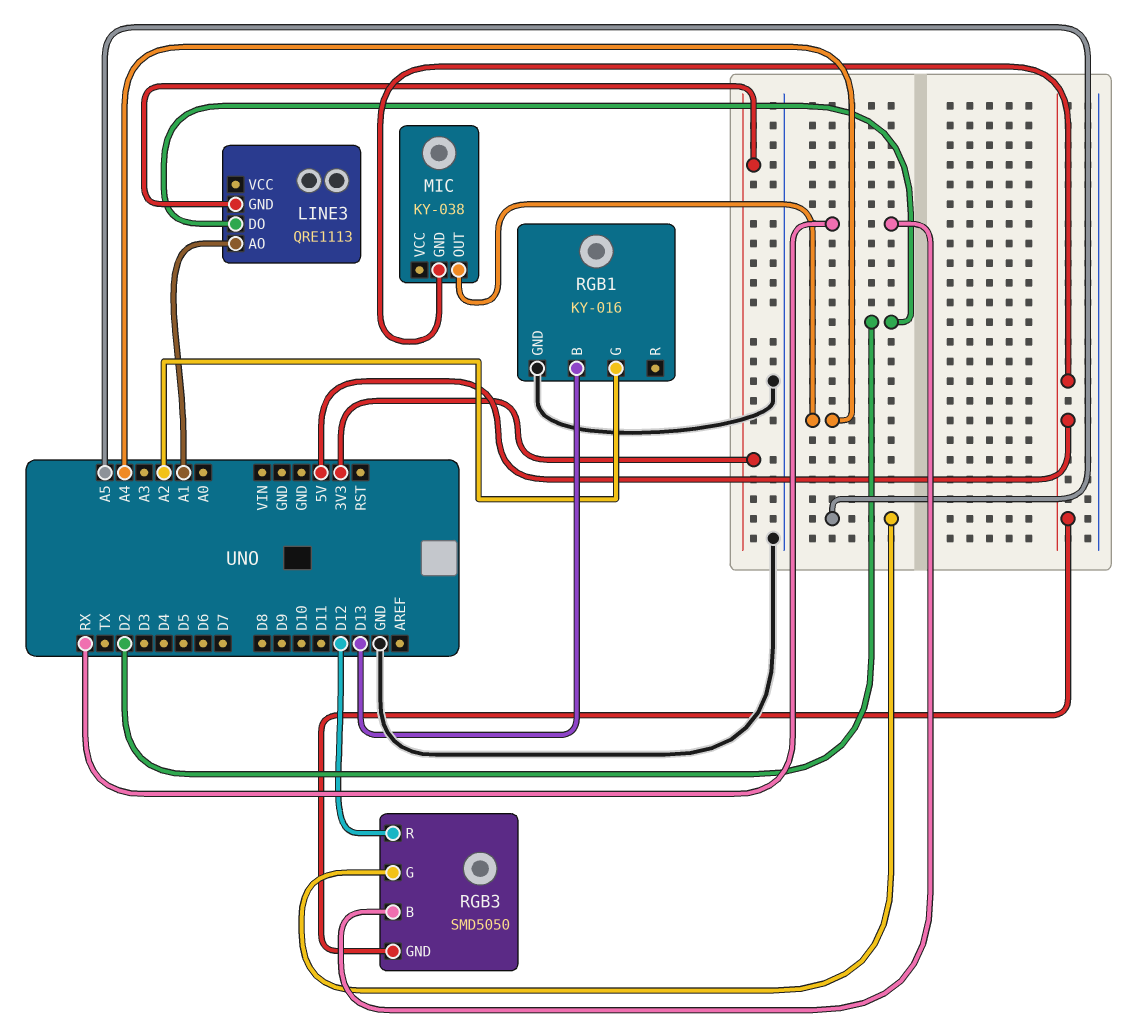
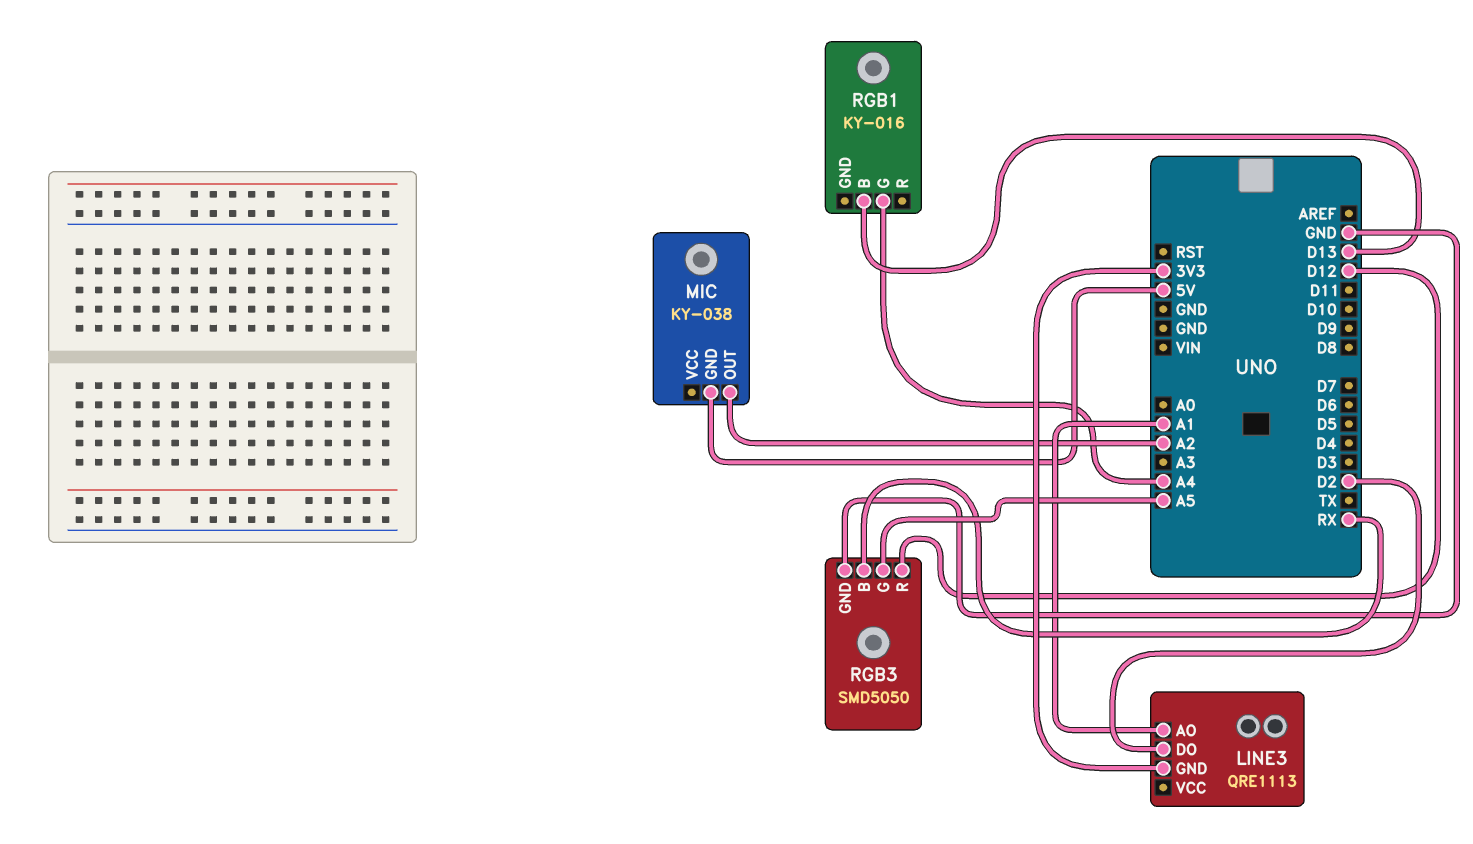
MIC pin OUT: A4 -> A2
RGB1 pin G: A2 -> A4
RGB1 pin GND: GND -> none
RGB3 pin GND: 5V -> GND

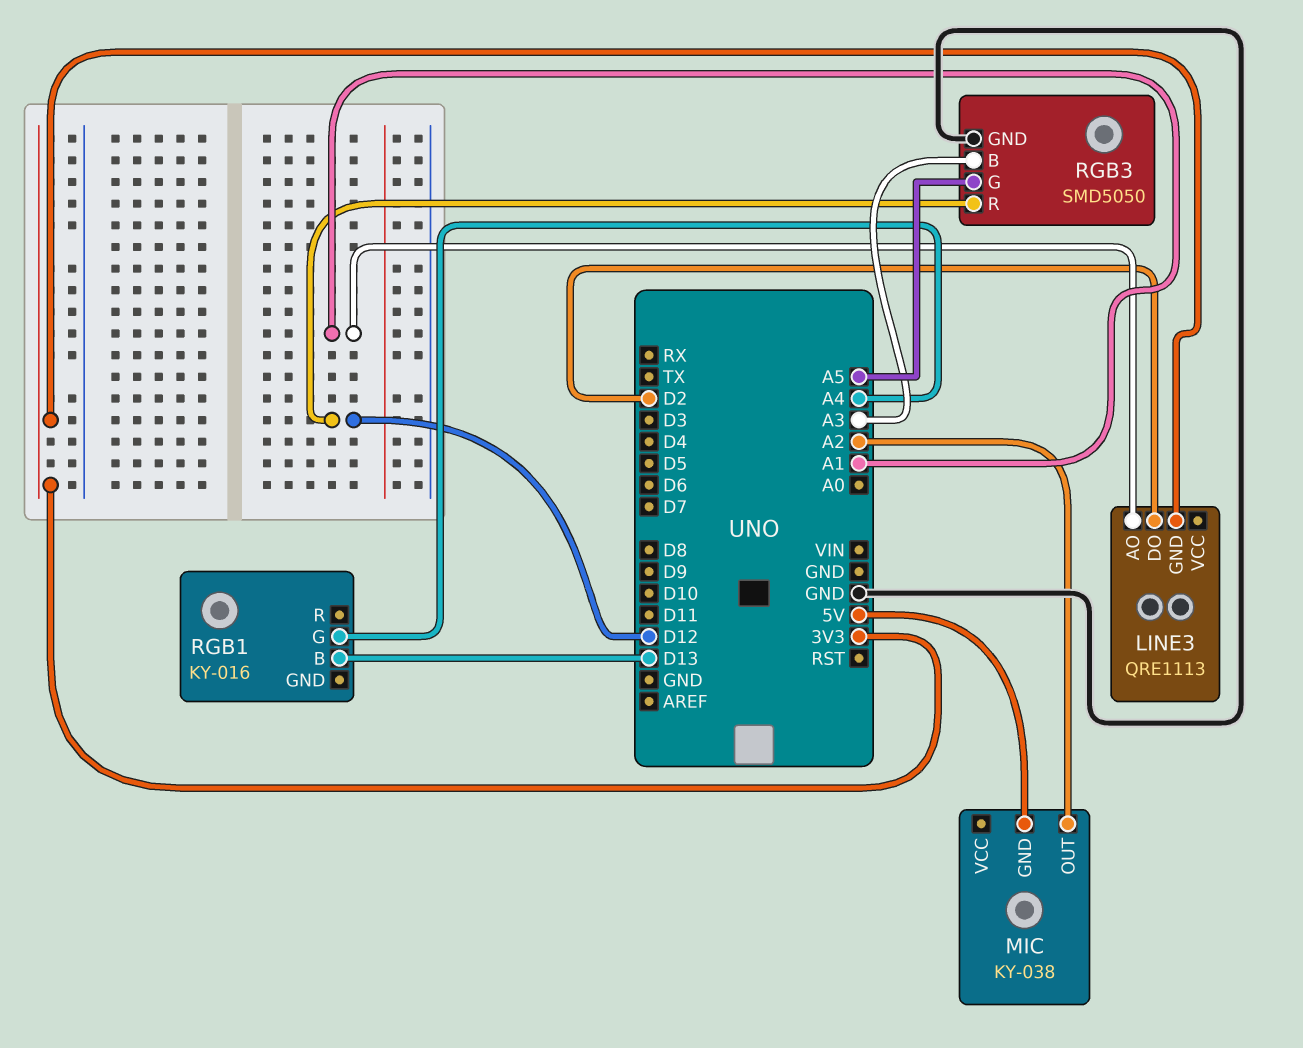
RGB3 pin B: RX -> A3

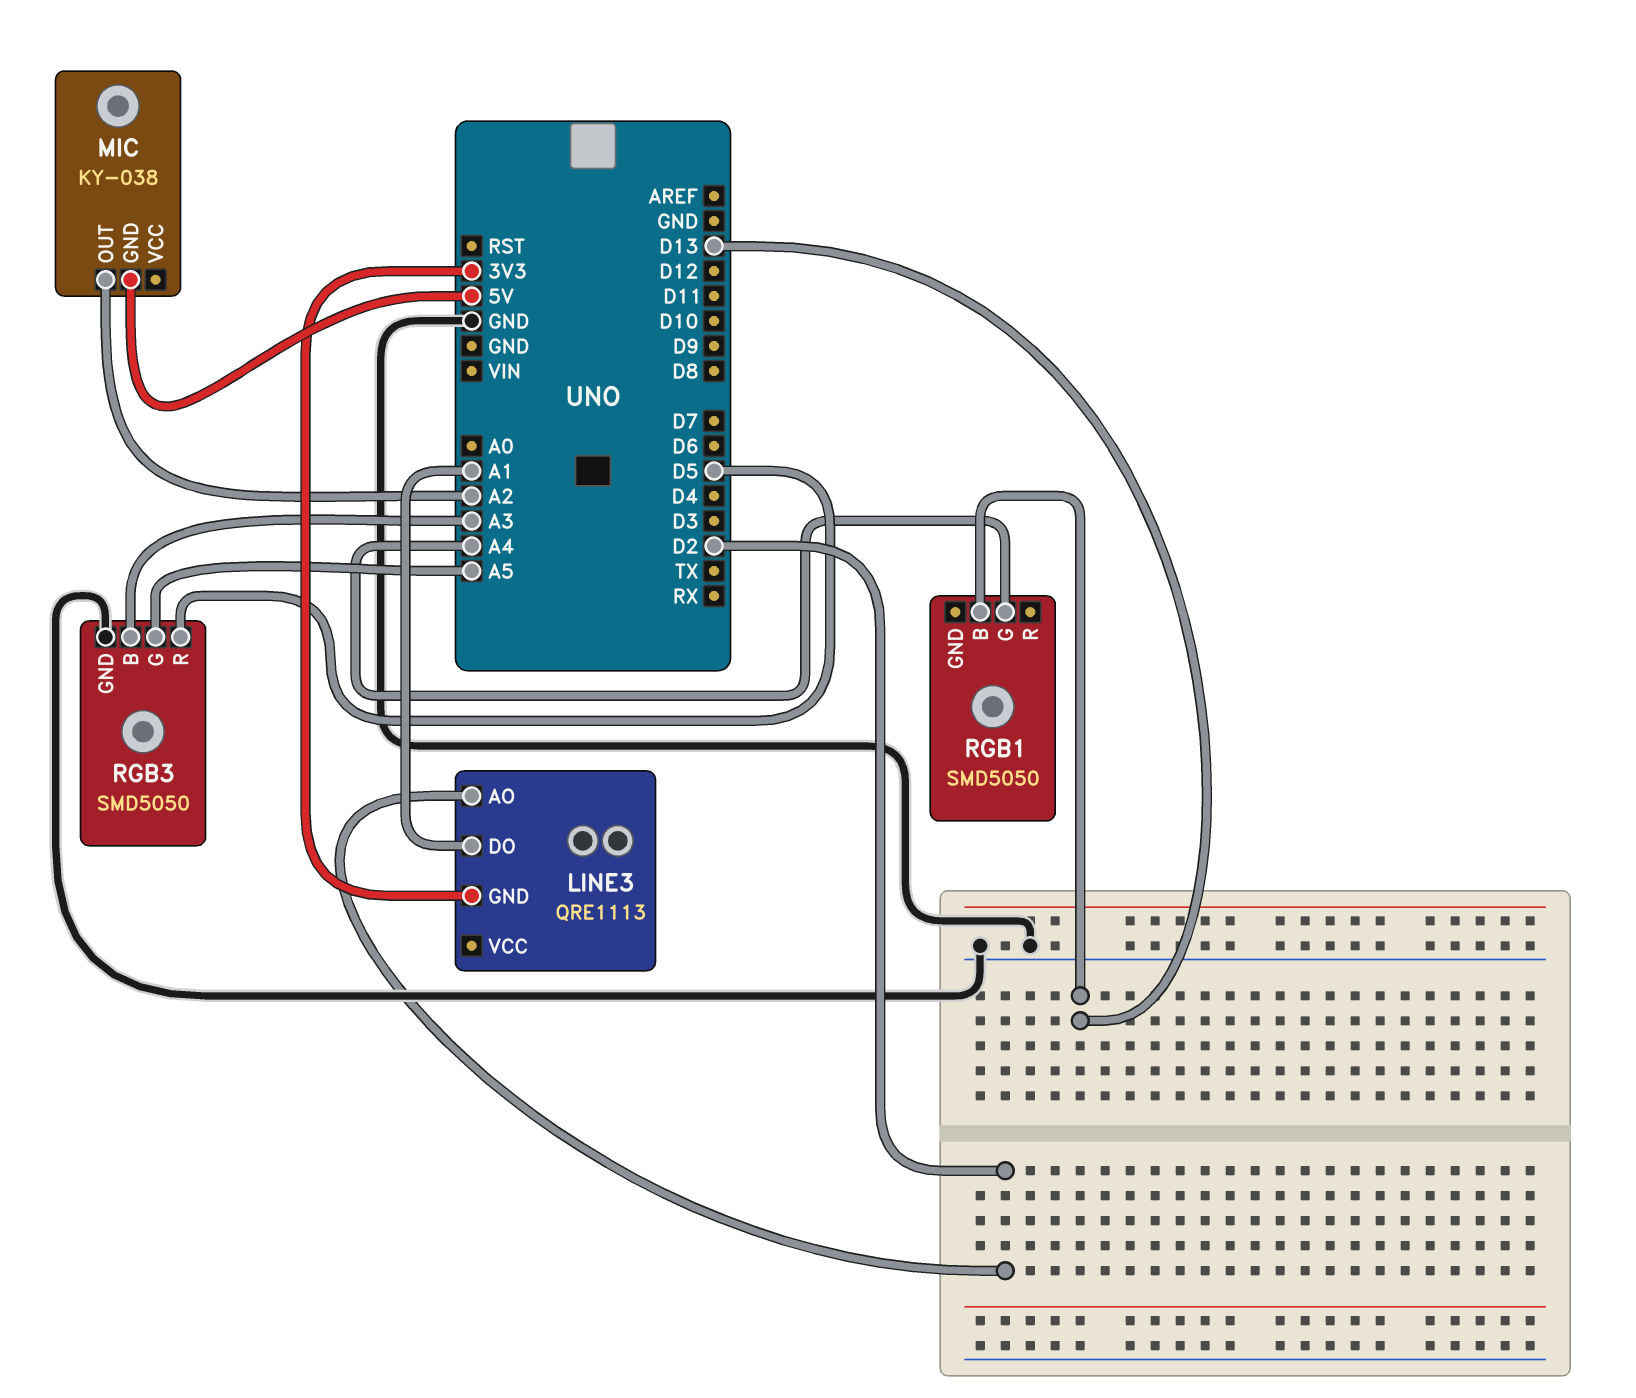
LINE3 pin AO: A1 -> D2
LINE3 pin DO: D2 -> A1
RGB1: KY-016 -> SMD5050
RGB3 pin R: D12 -> D5

